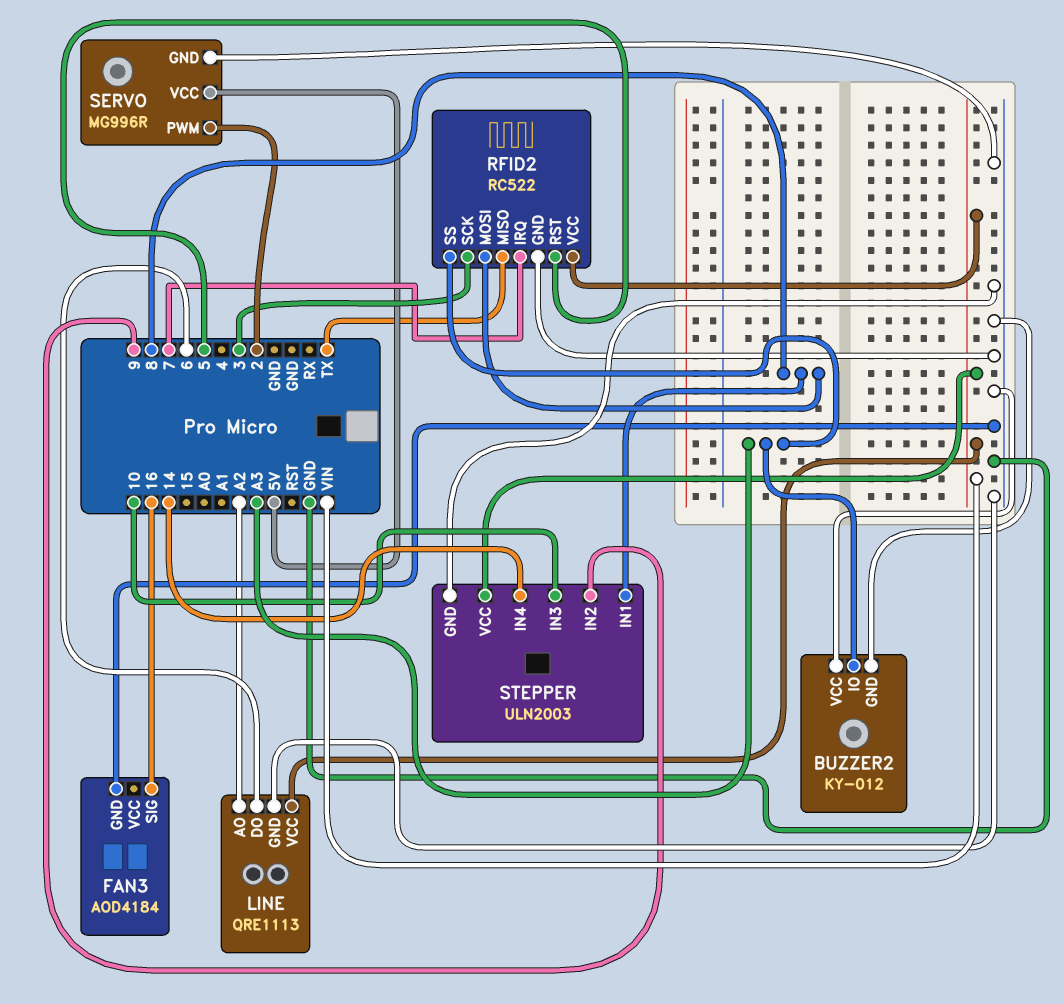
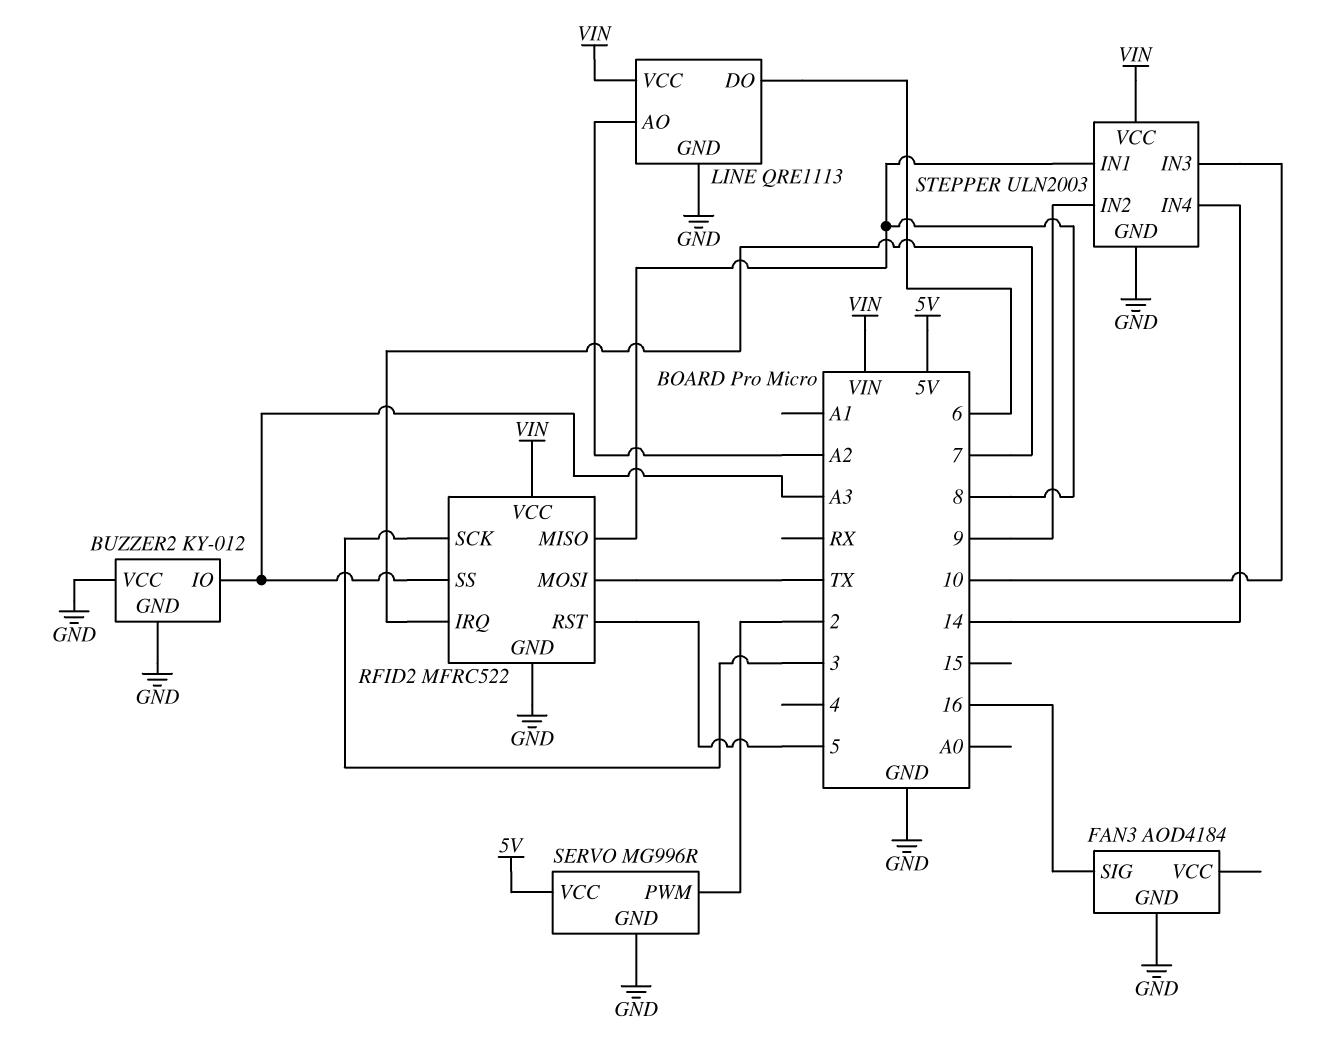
RFID2: RC522 -> MFRC522
RFID2 pin MISO: TX -> 8
RFID2 pin MOSI: 8 -> TX

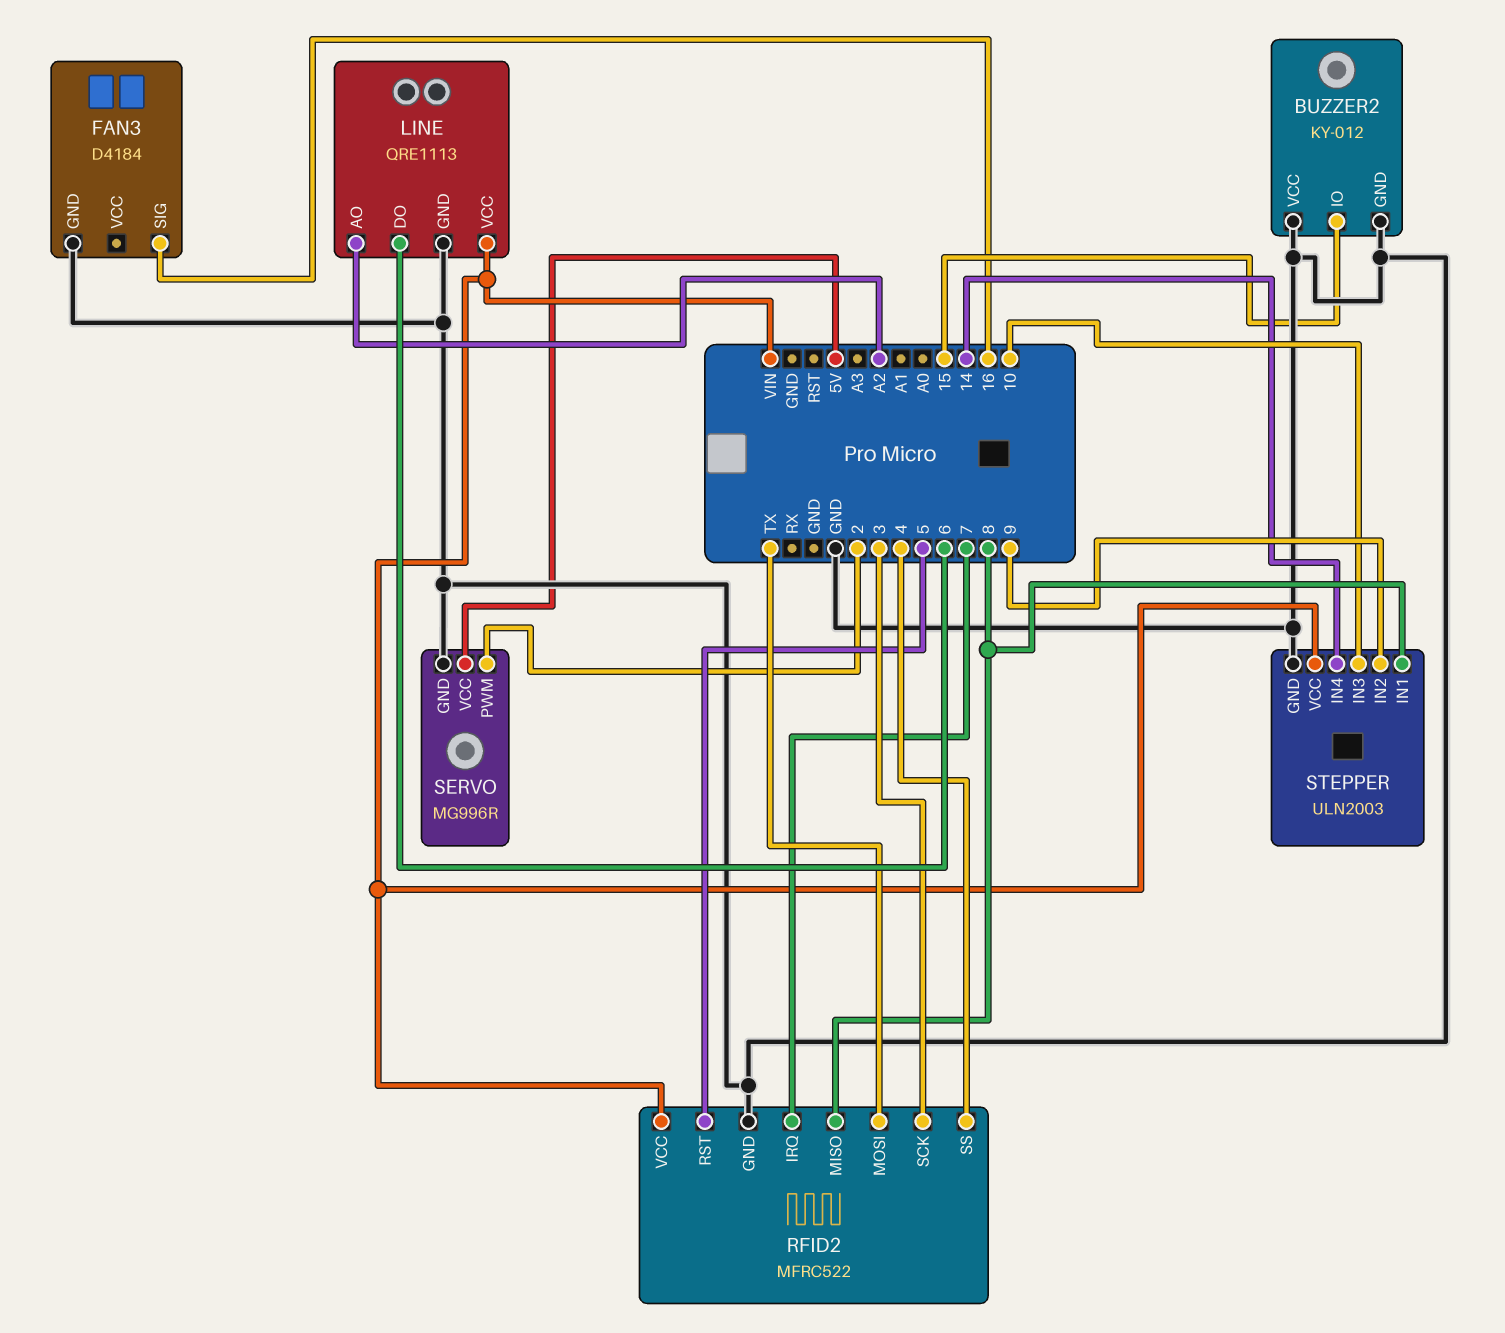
BUZZER2 pin IO: A3 -> 15
FAN3: AOD4184 -> D4184
RFID2 pin SS: A3 -> 4

